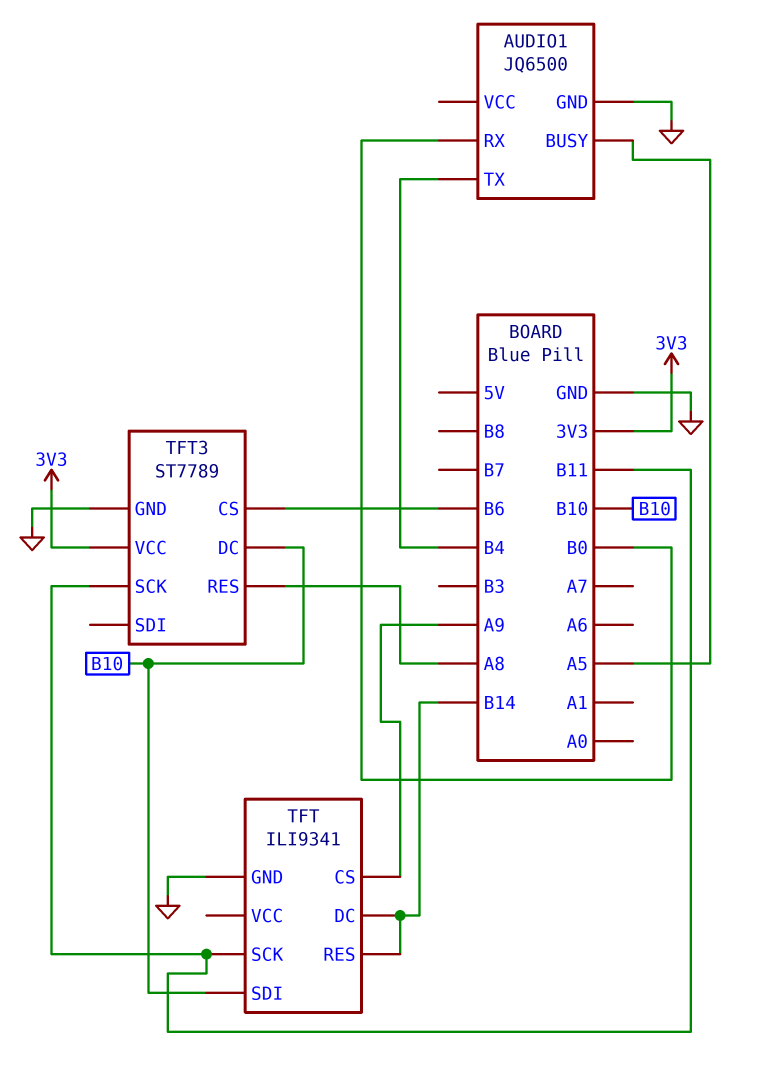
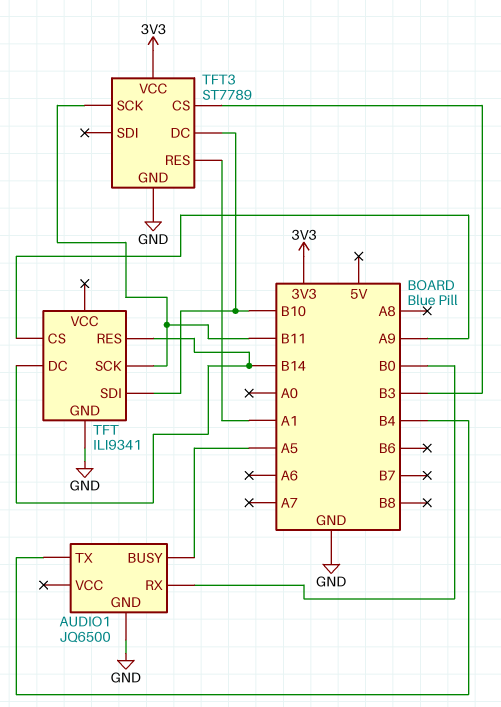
TFT3 pin CS: B6 -> B3
TFT3 pin RES: A8 -> A1

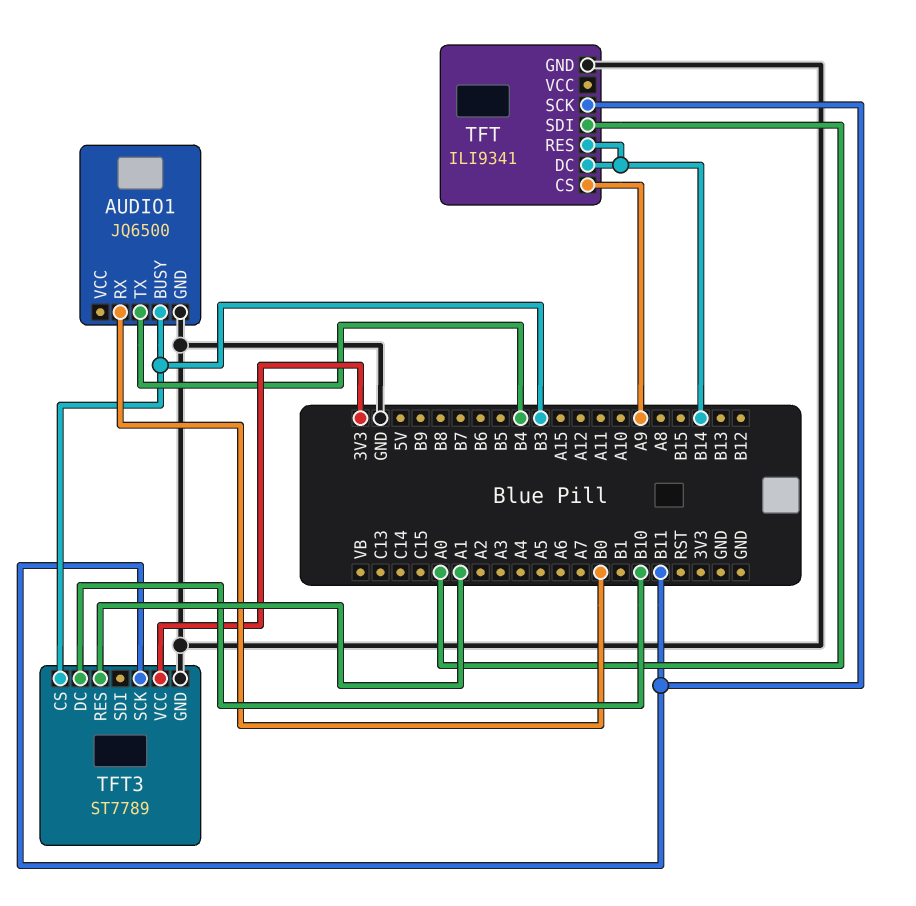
AUDIO1 pin BUSY: A5 -> B3
TFT pin SDI: B10 -> A0

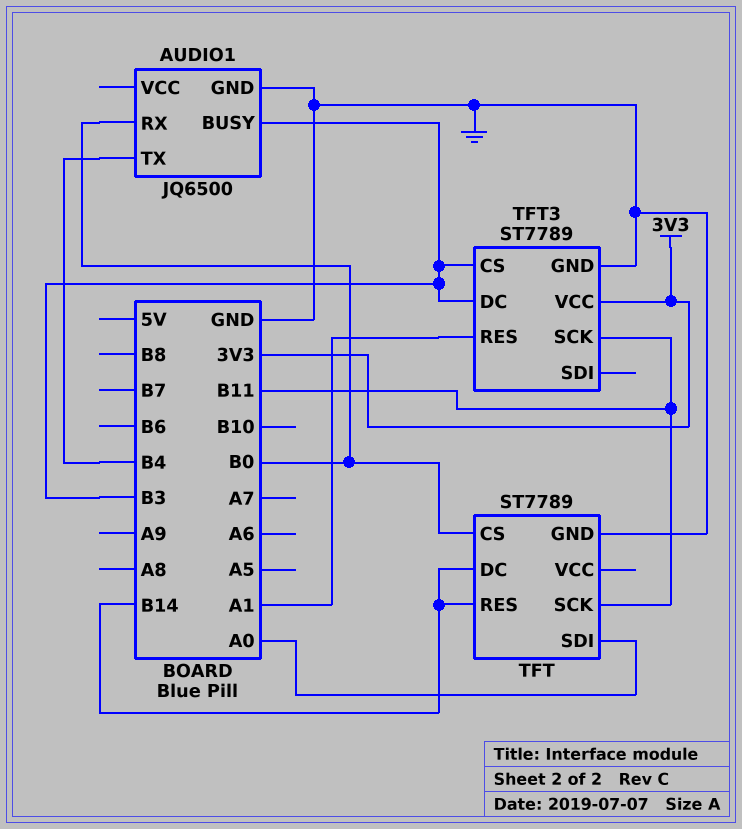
TFT: ILI9341 -> ST7789
TFT pin CS: A9 -> B0
TFT3 pin DC: B10 -> B3

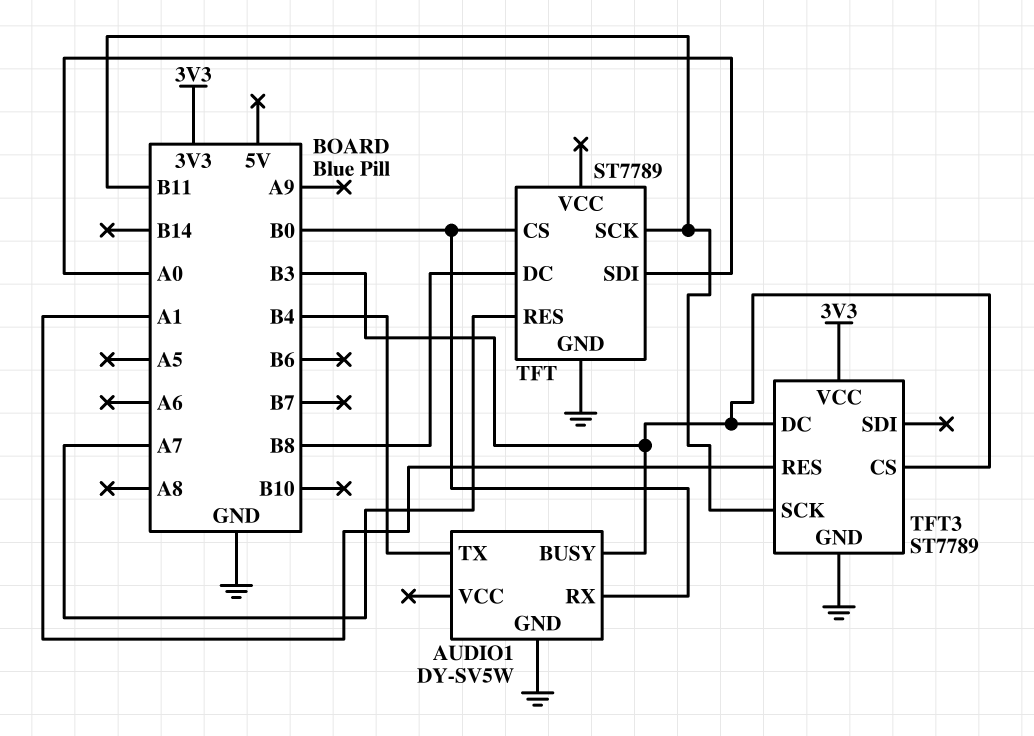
AUDIO1: JQ6500 -> DY-SV5W
TFT pin DC: B14 -> B8
TFT pin RES: B14 -> A7

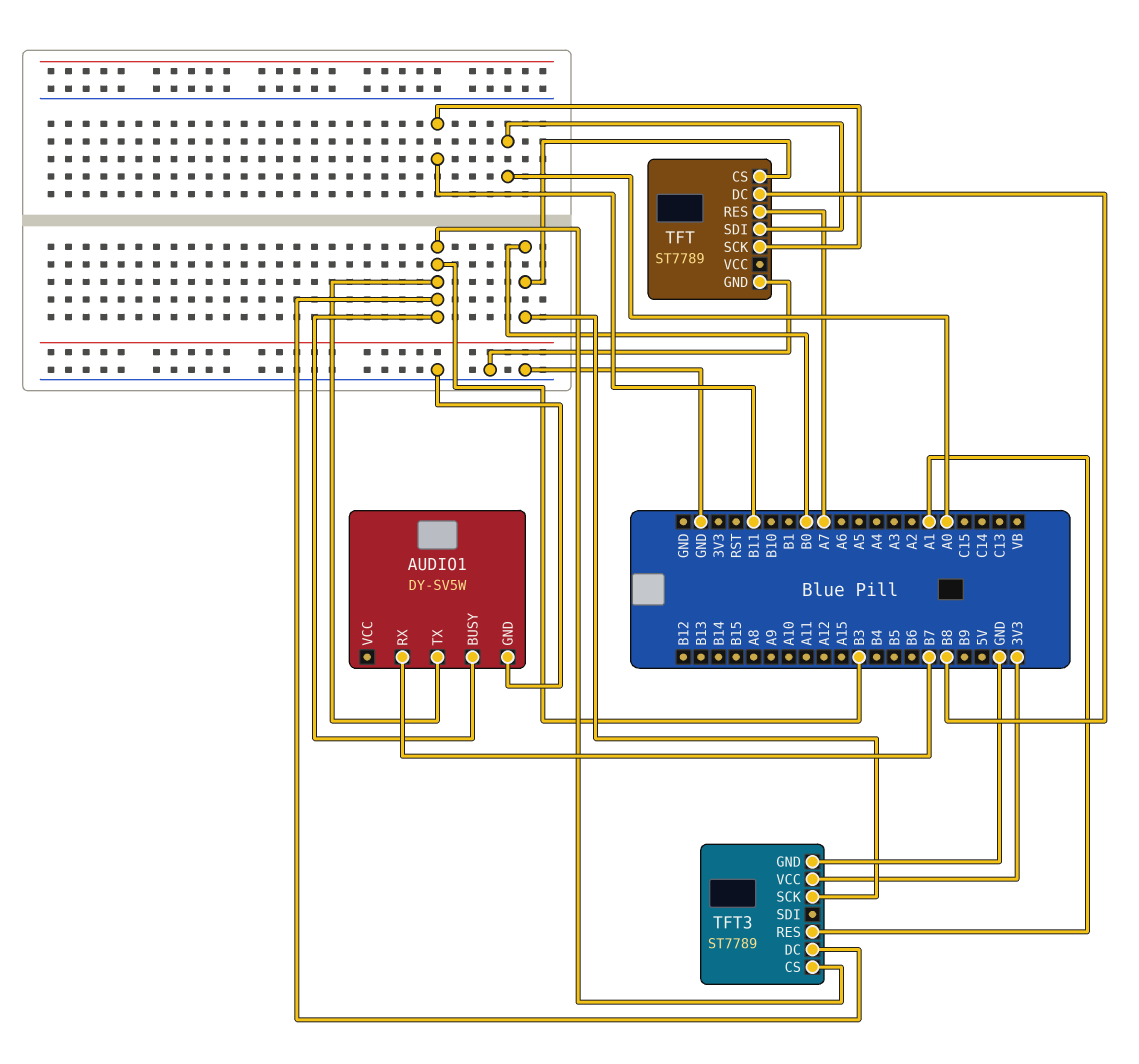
AUDIO1 pin RX: B0 -> B7
AUDIO1 pin TX: B4 -> B3
TFT3 pin SCK: B11 -> B0

